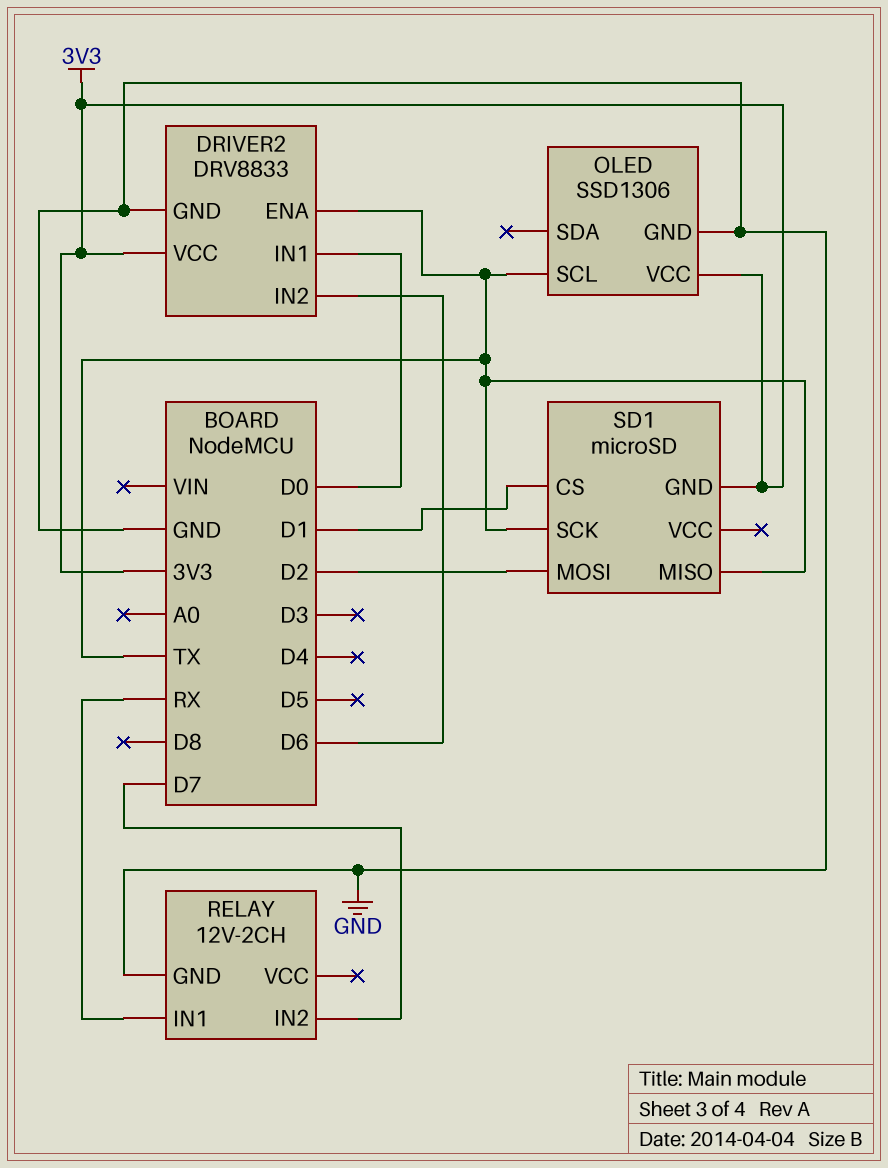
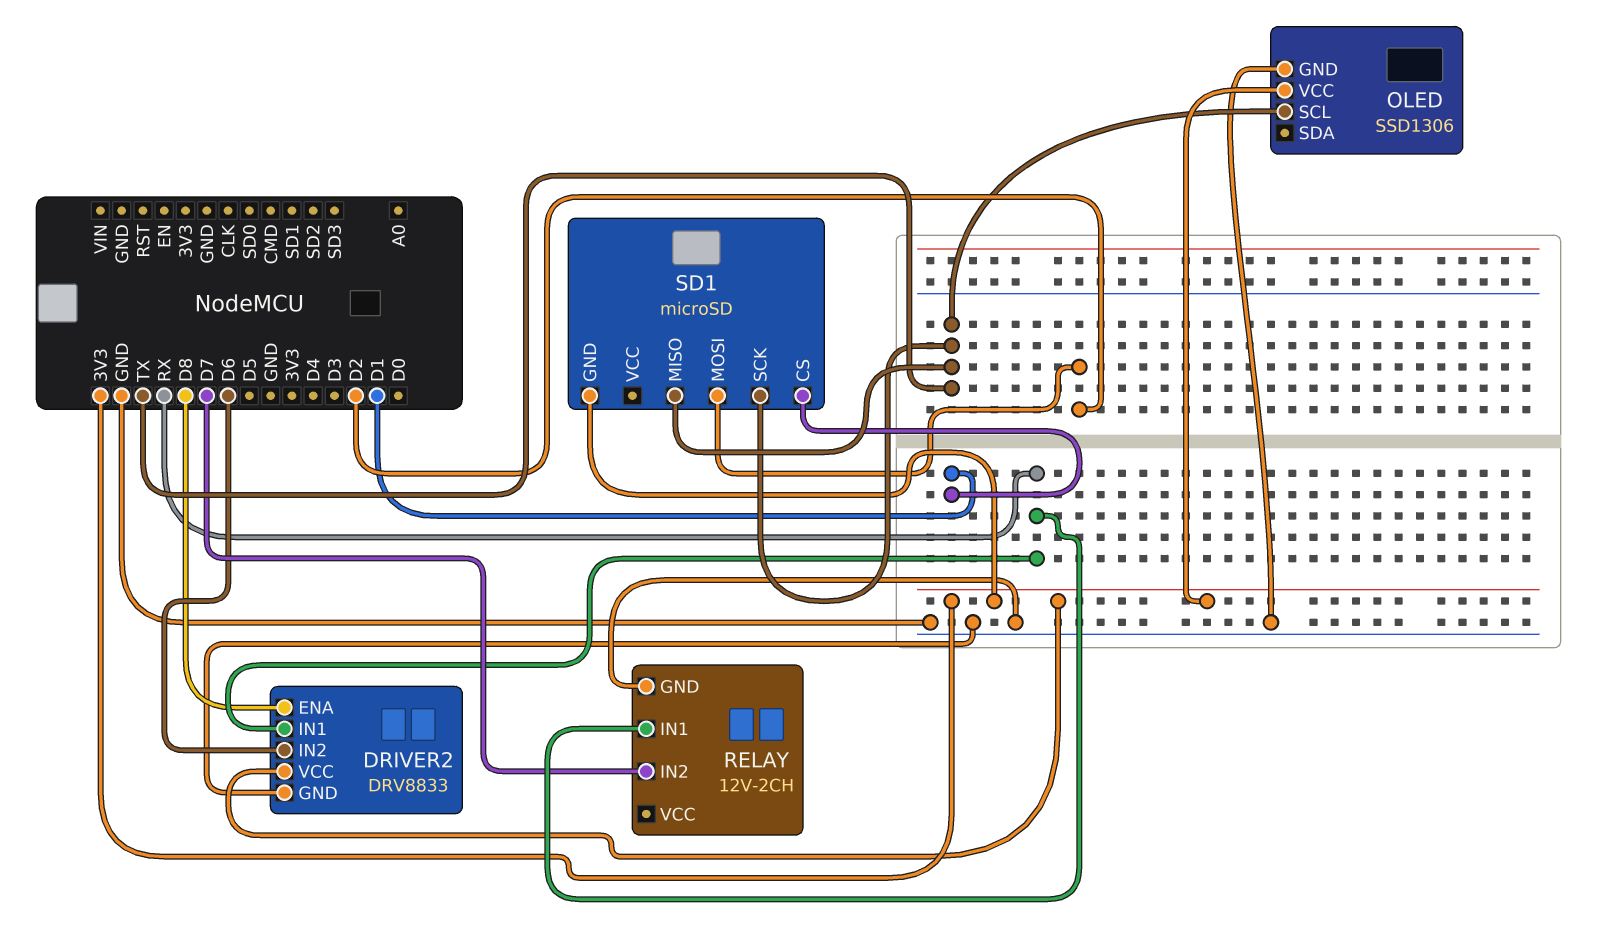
DRIVER2 pin ENA: TX -> D8
DRIVER2 pin IN1: D0 -> RX

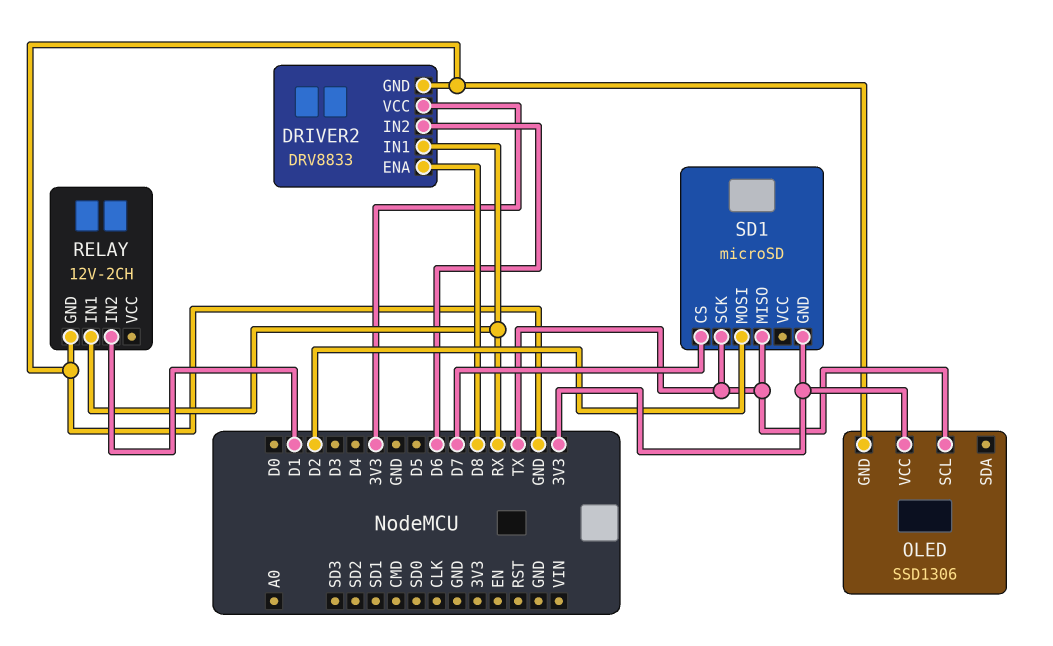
RELAY pin IN2: D7 -> D1
SD1 pin CS: D1 -> D7

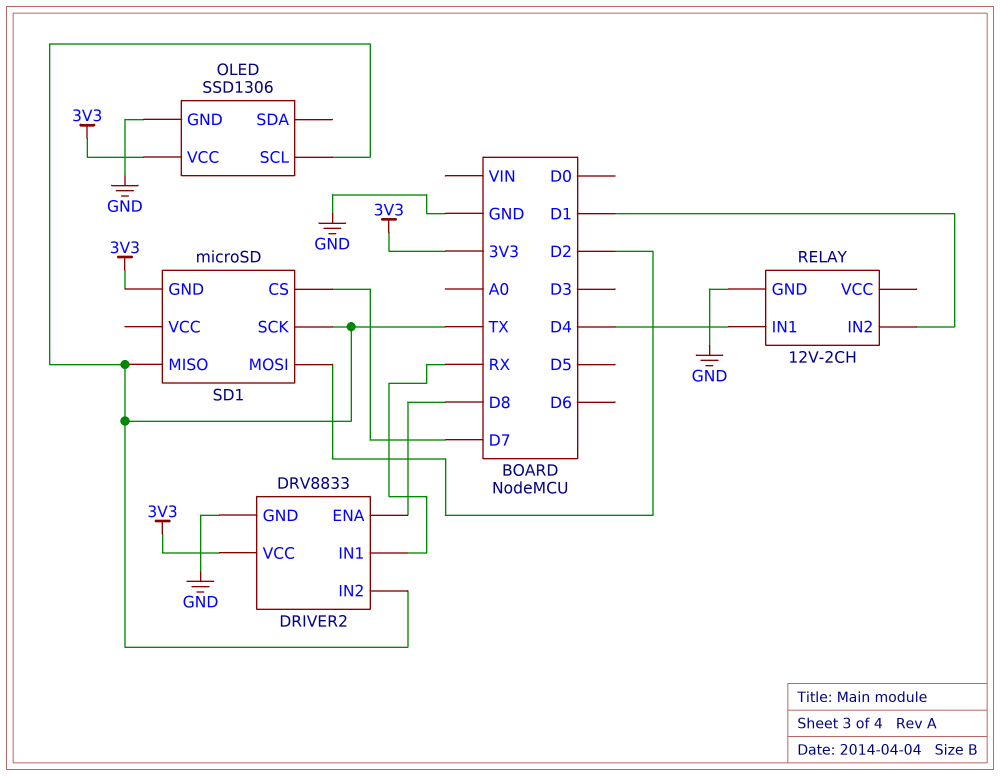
DRIVER2 pin IN2: D6 -> TX
RELAY pin IN1: RX -> D4

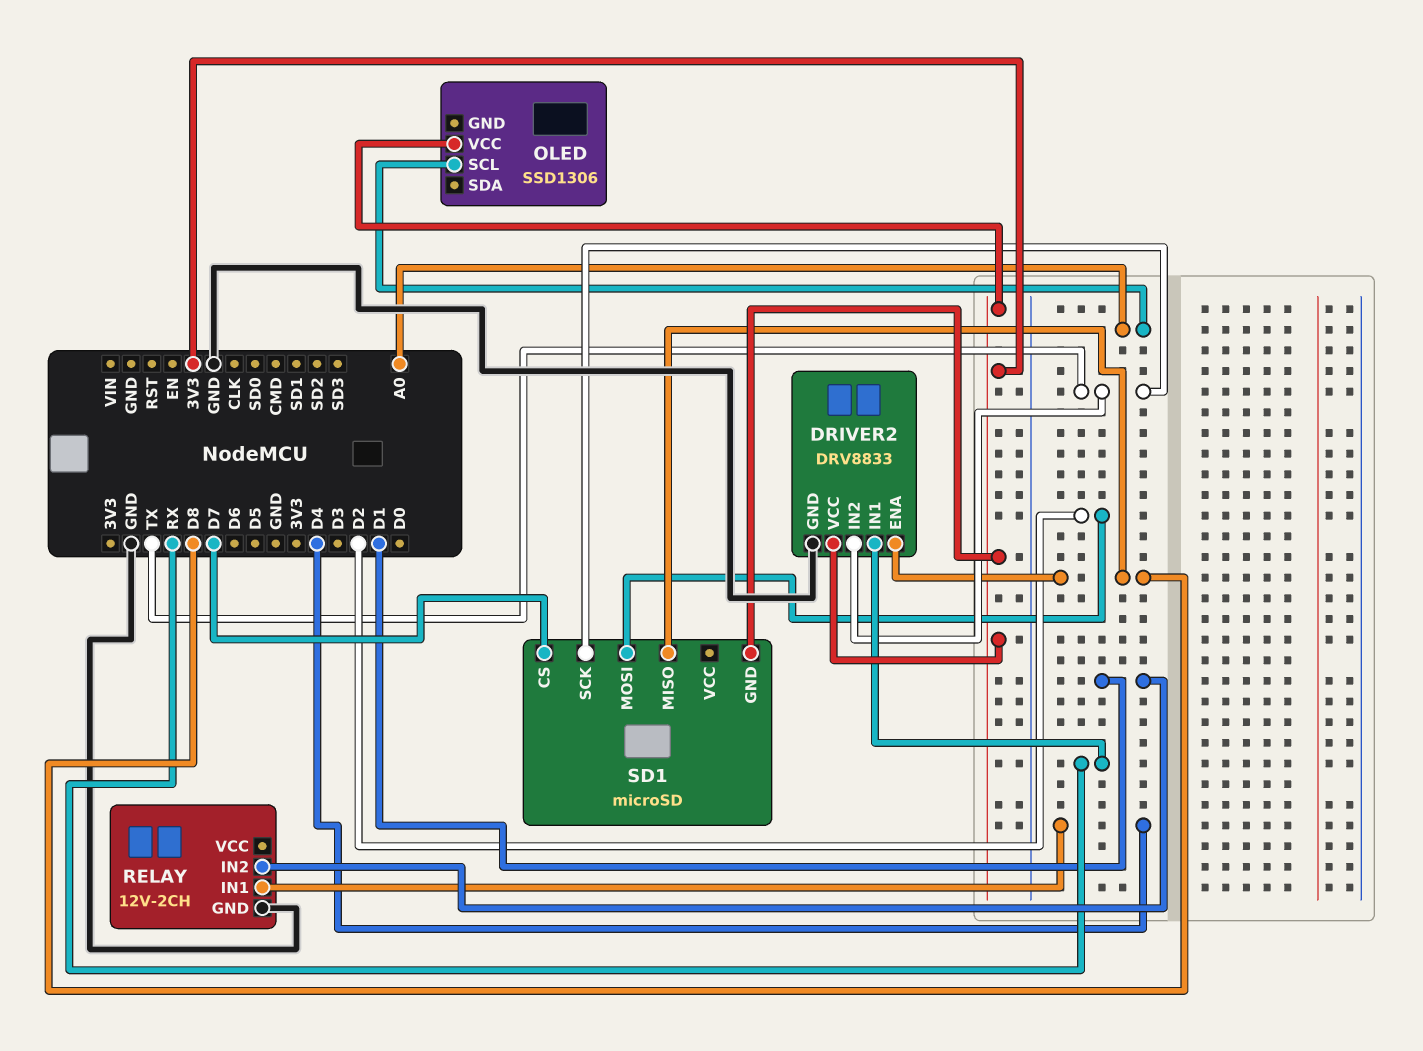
OLED pin GND: GND -> none
OLED pin SCL: TX -> A0
SD1 pin MISO: TX -> D8

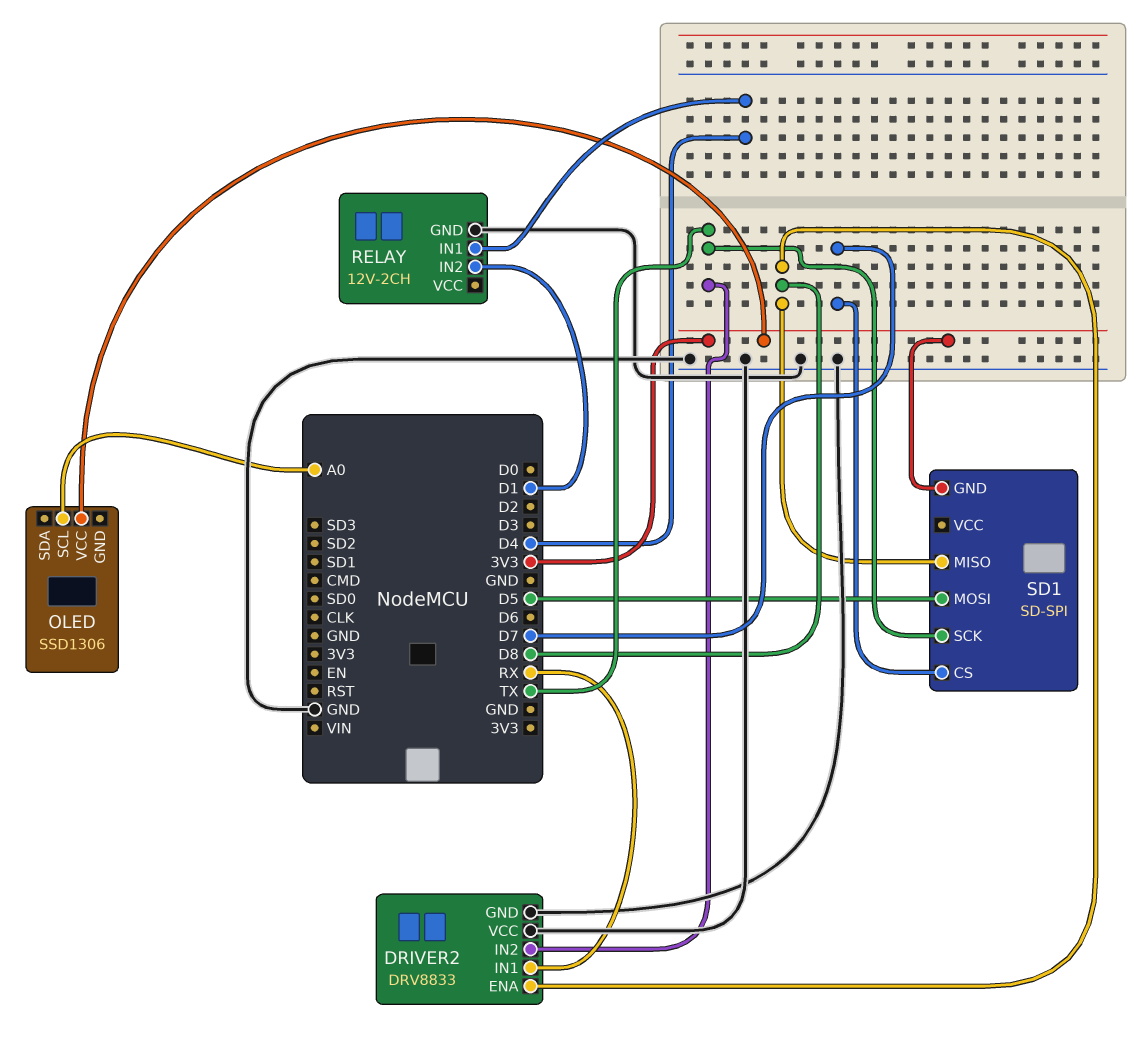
DRIVER2 pin VCC: 3V3 -> GND
SD1: microSD -> SD-SPI
SD1 pin MOSI: D2 -> D5

